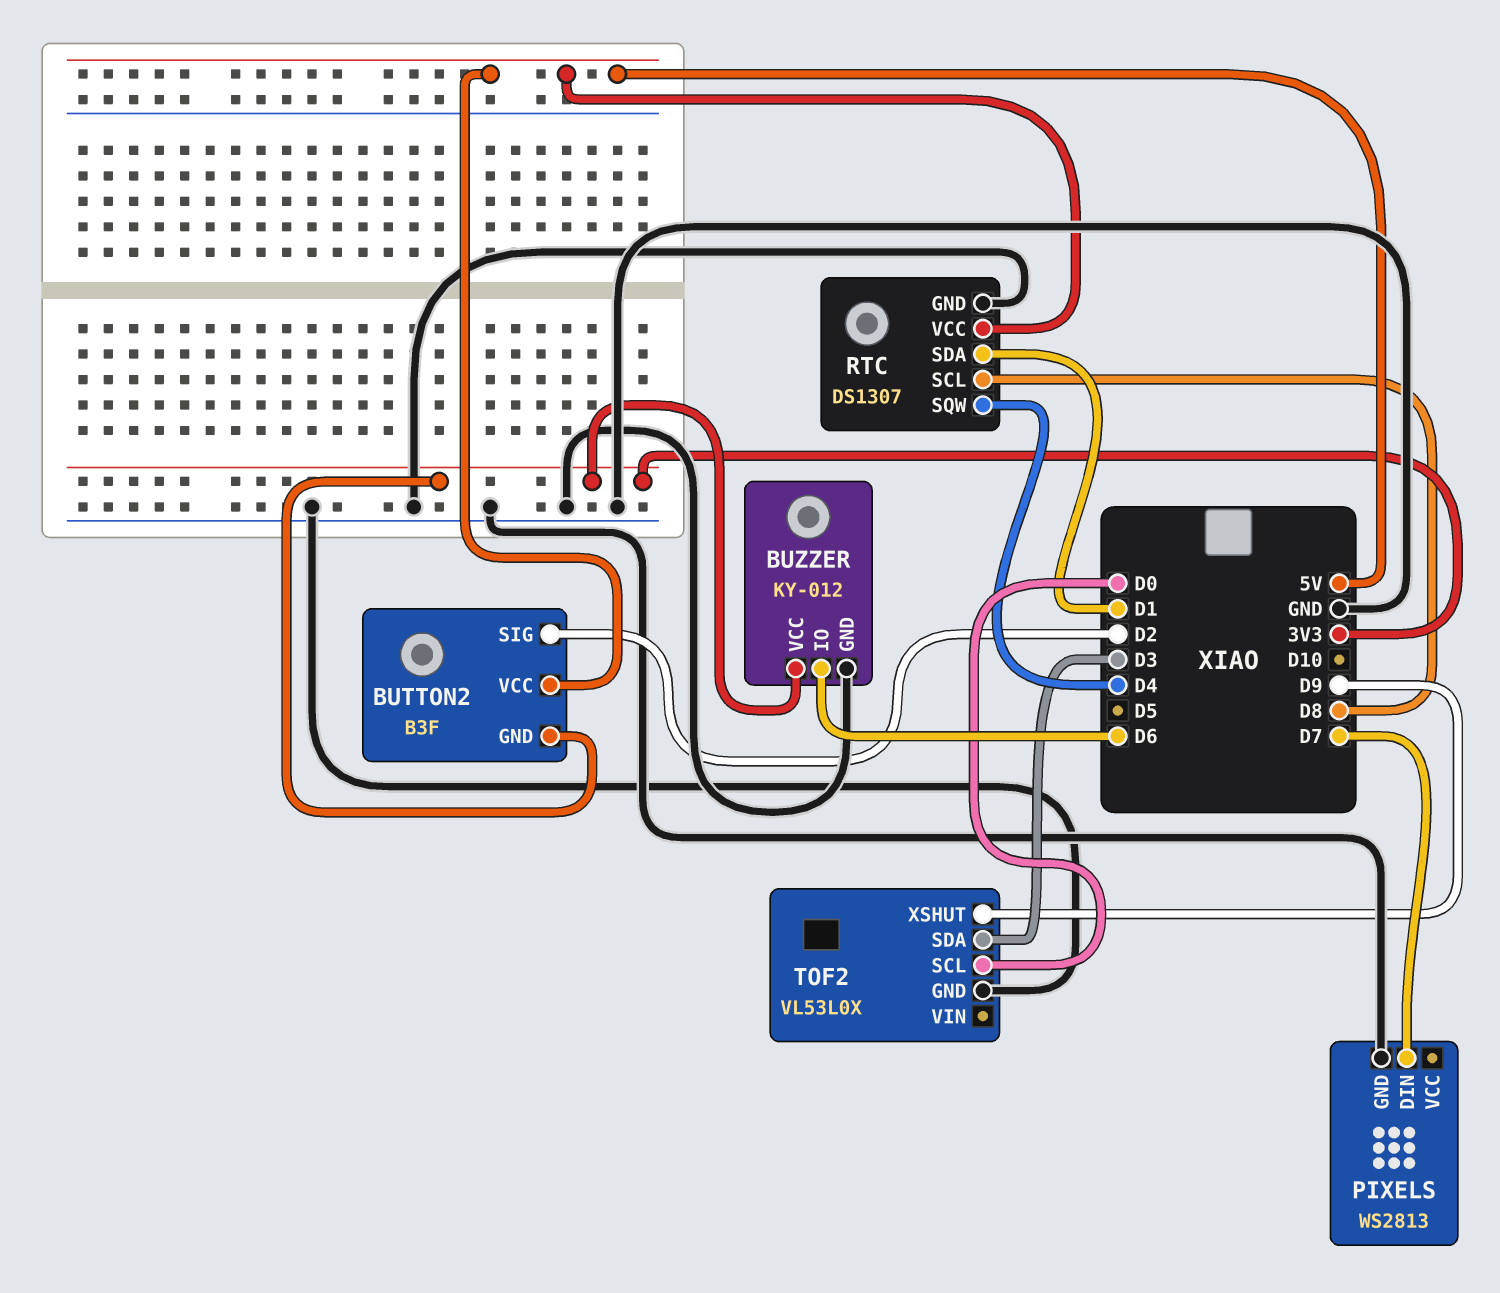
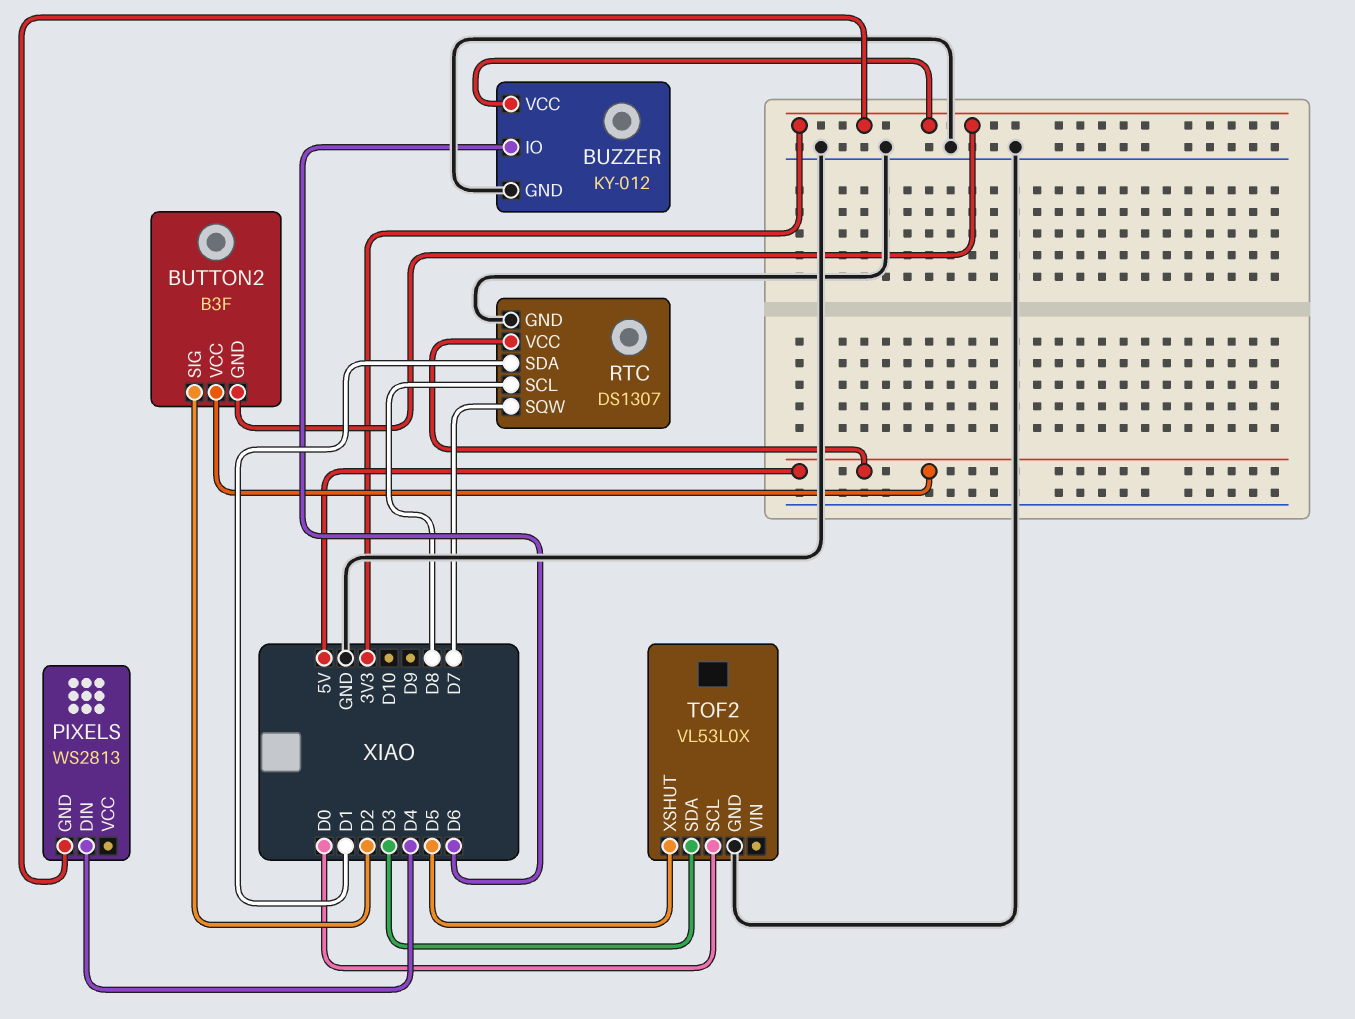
PIXELS pin DIN: D7 -> D4
PIXELS pin GND: GND -> 3V3
RTC pin SQW: D4 -> D7
TOF2 pin XSHUT: D9 -> D5

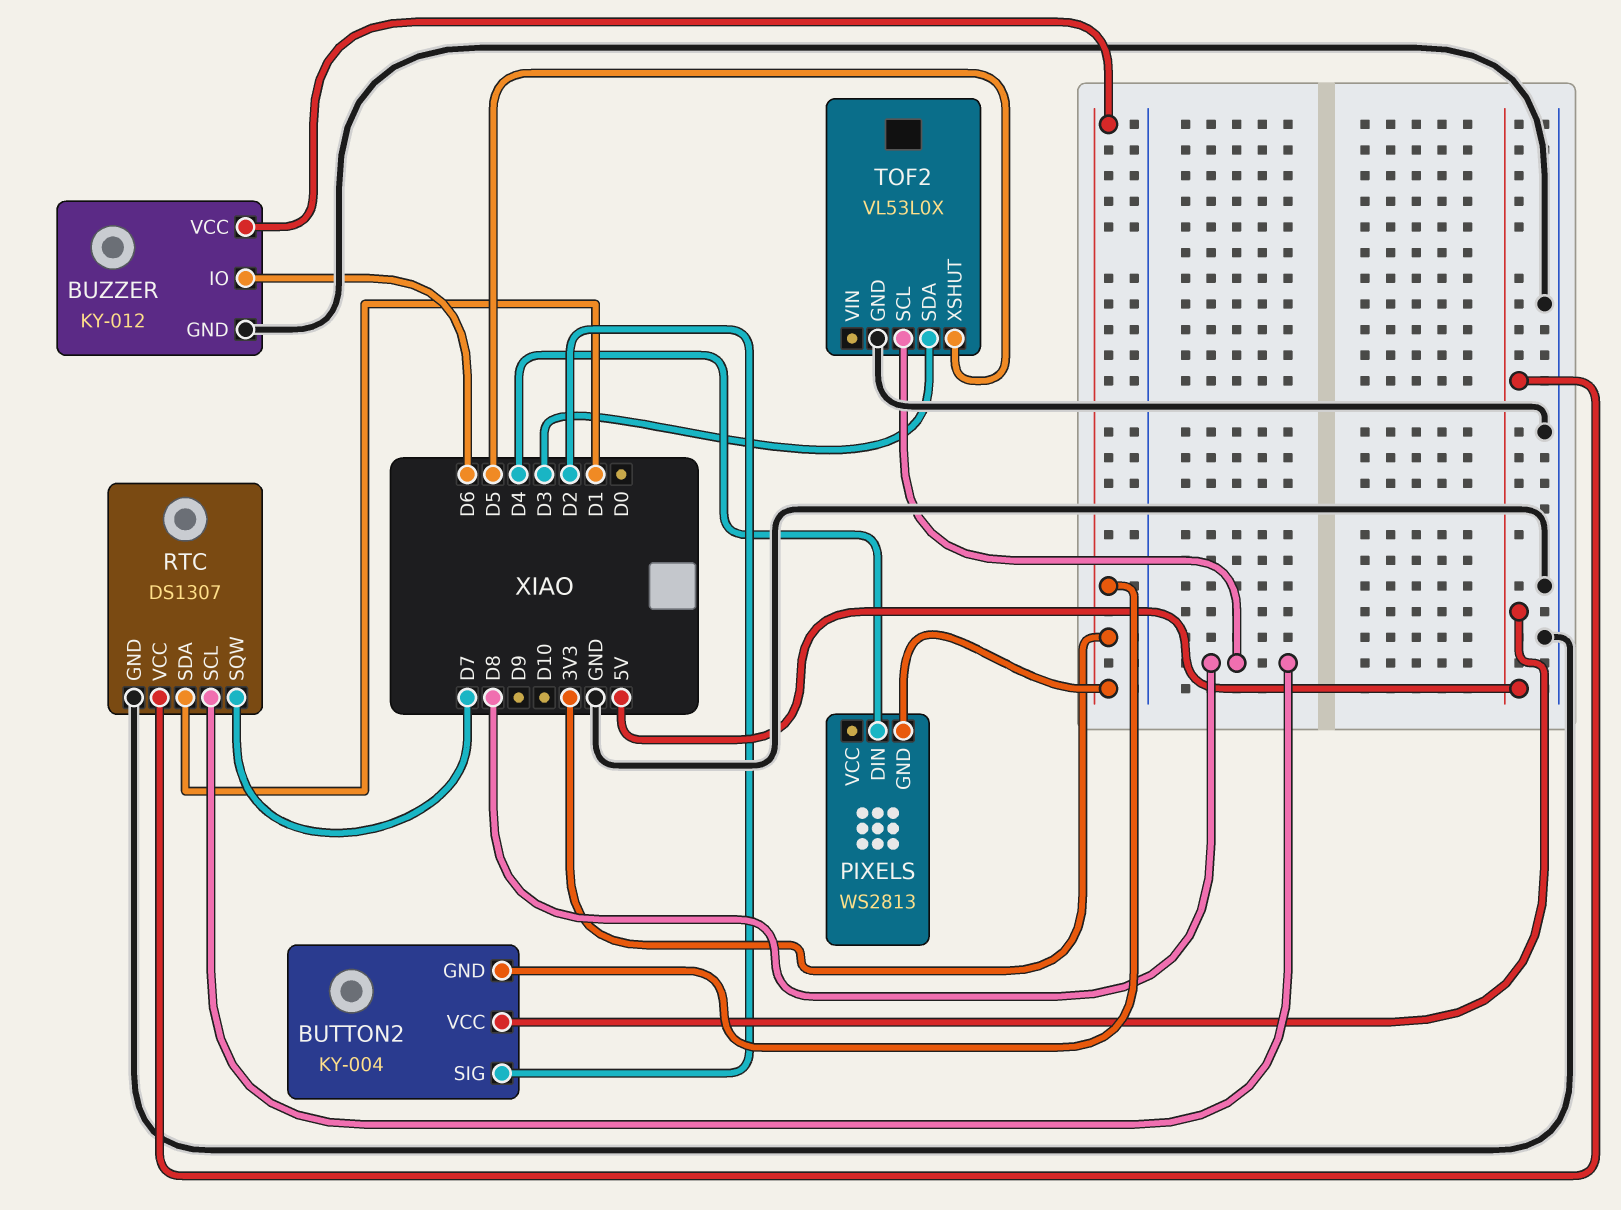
BUTTON2: B3F -> KY-004
TOF2 pin SCL: D0 -> D8

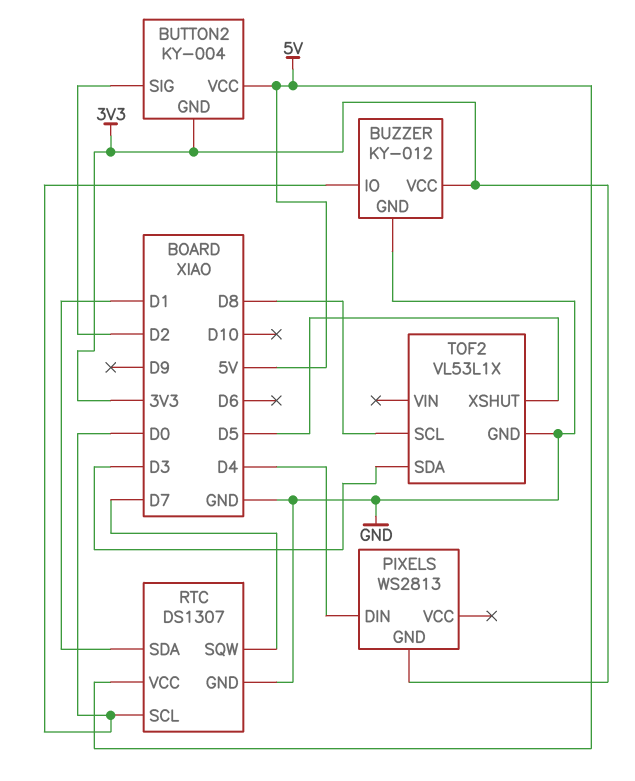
BUZZER pin IO: D6 -> D0
RTC pin SCL: D8 -> D0
TOF2: VL53L0X -> VL53L1X

